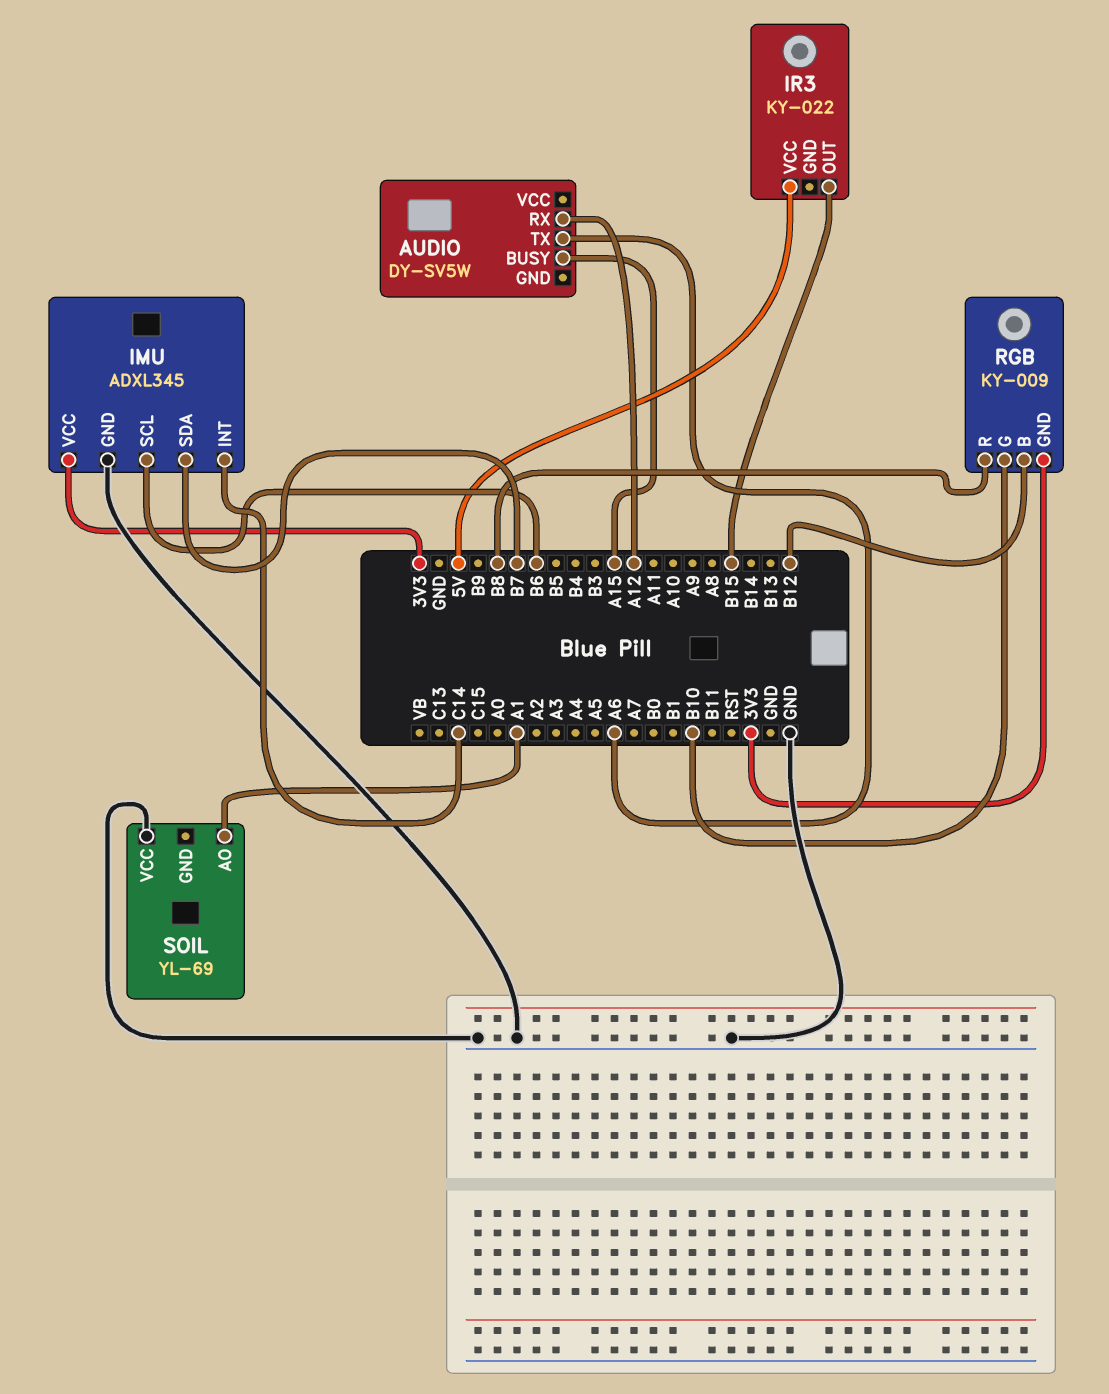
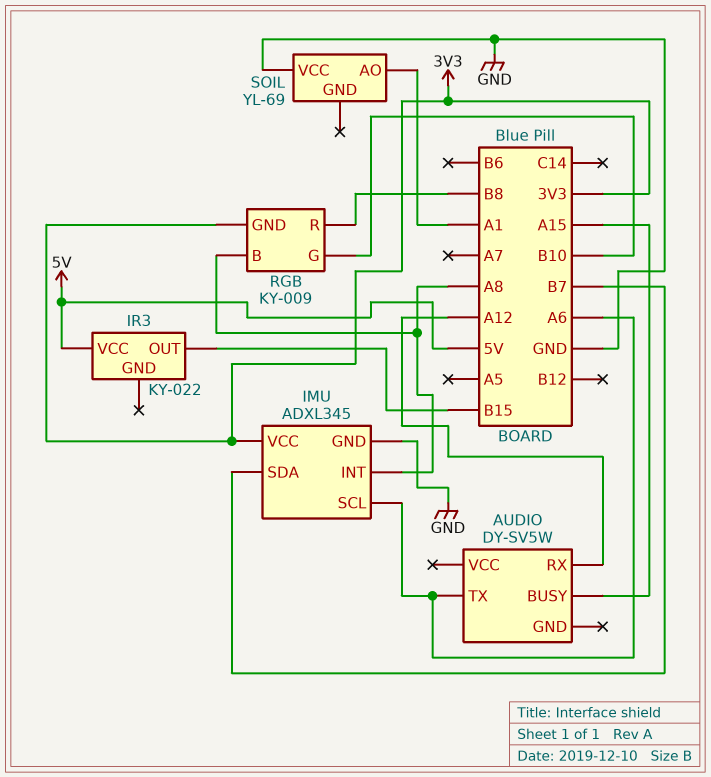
IMU pin INT: C14 -> A8
IMU pin SCL: B6 -> A6
RGB pin B: B12 -> A8

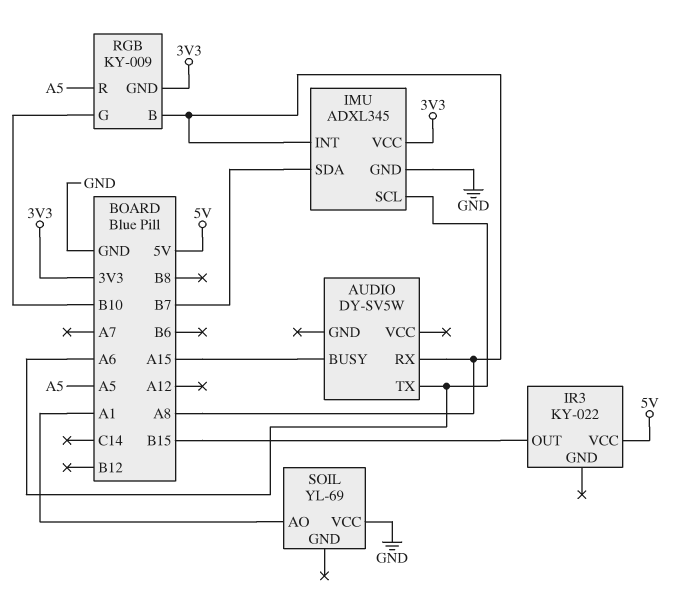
AUDIO pin RX: A12 -> A8
RGB pin R: B8 -> A5

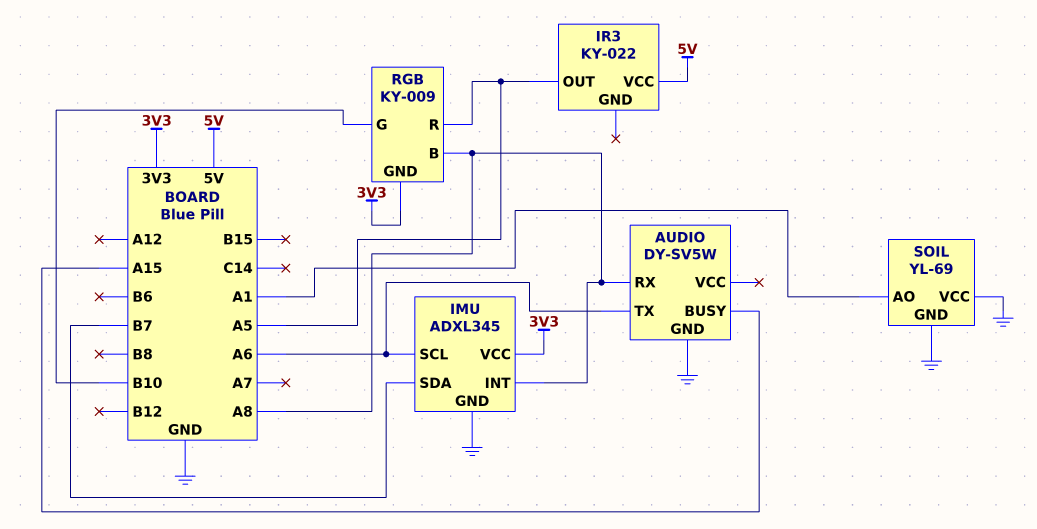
AUDIO pin GND: none -> GND
IR3 pin OUT: B15 -> A5
SOIL pin GND: none -> GND

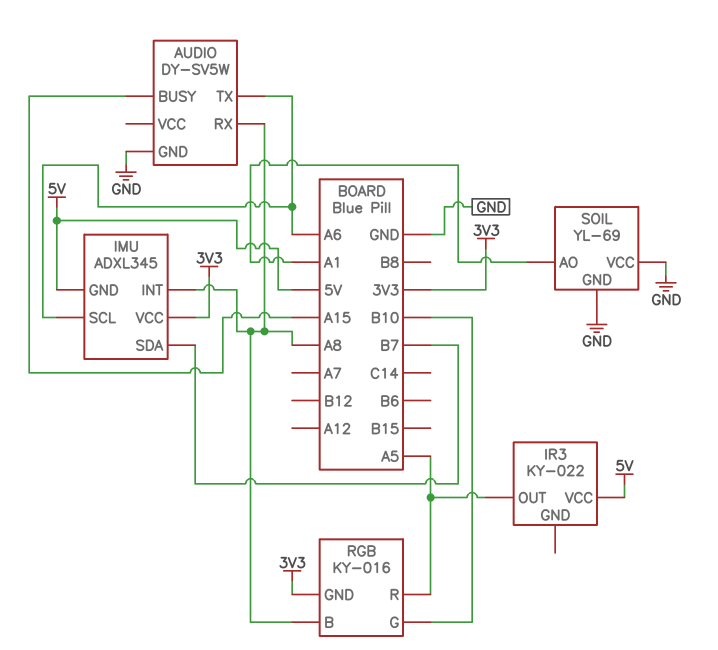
IMU pin GND: GND -> 5V
RGB: KY-009 -> KY-016

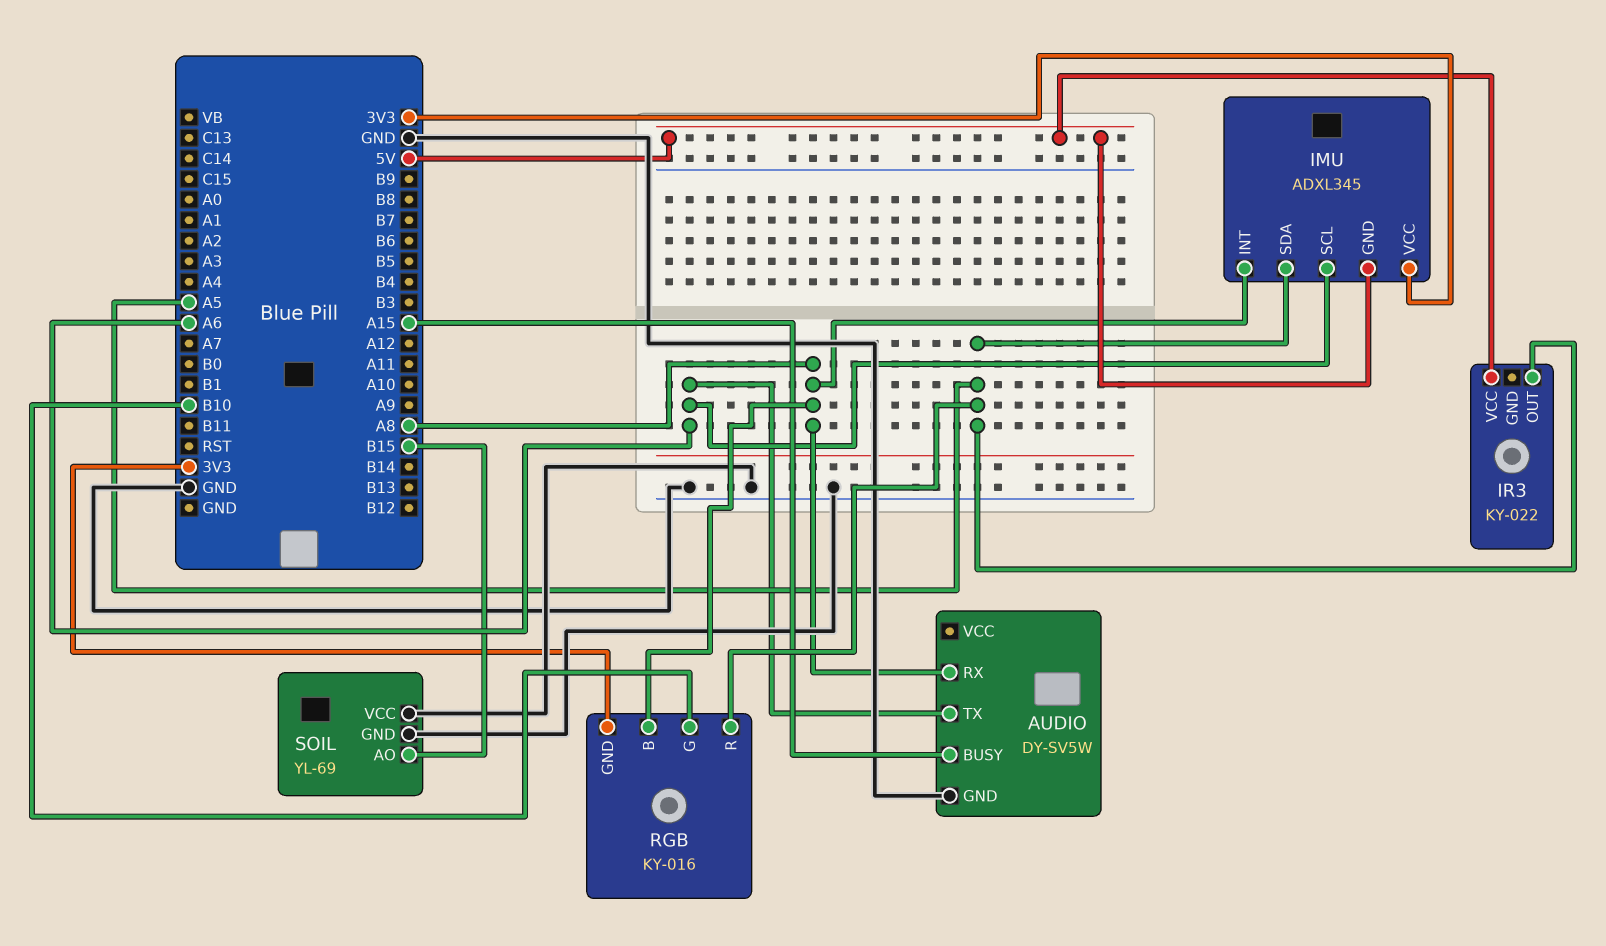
IMU pin SDA: B7 -> A5
SOIL pin AO: A1 -> B15

